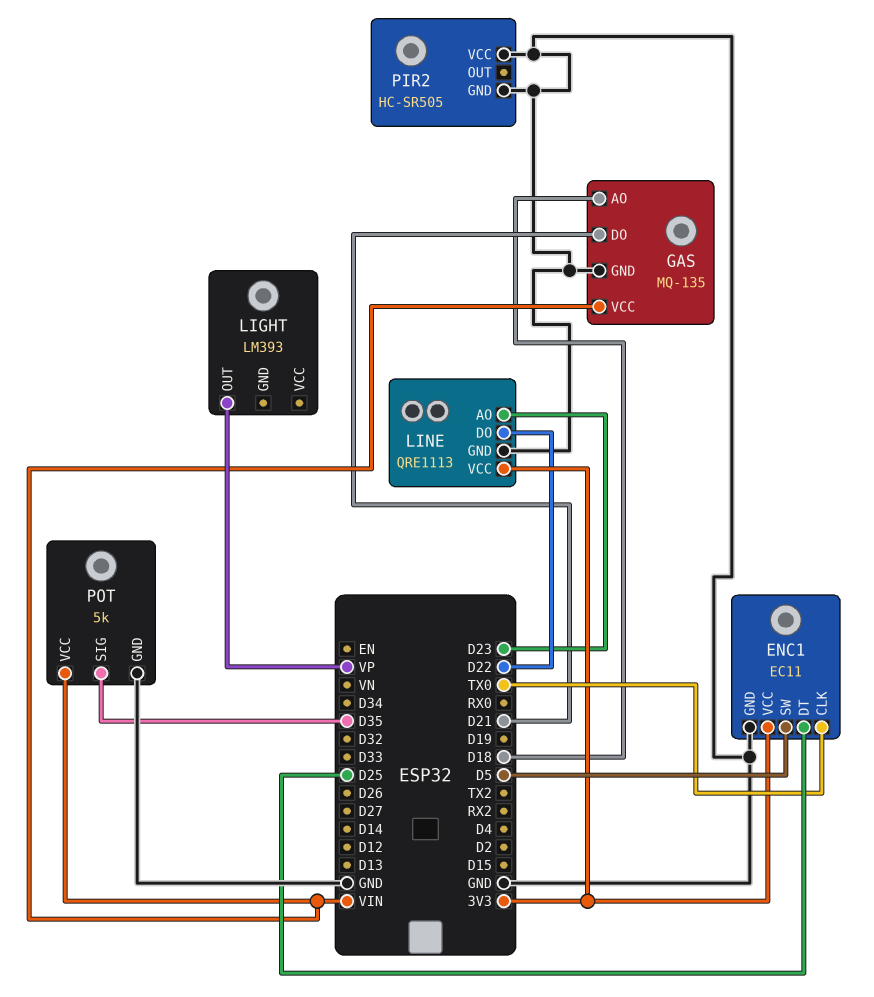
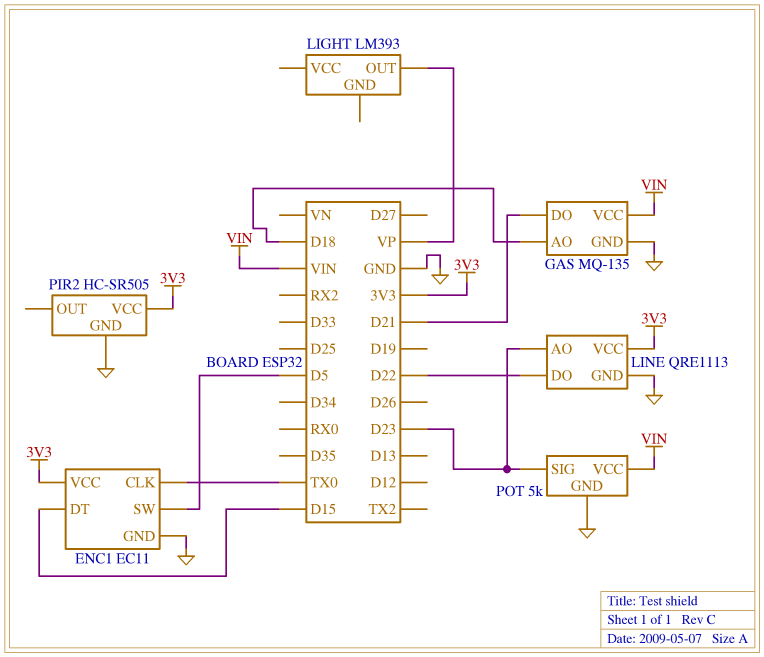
ENC1 pin DT: D25 -> D15
PIR2 pin VCC: GND -> 3V3
POT pin SIG: D35 -> D23

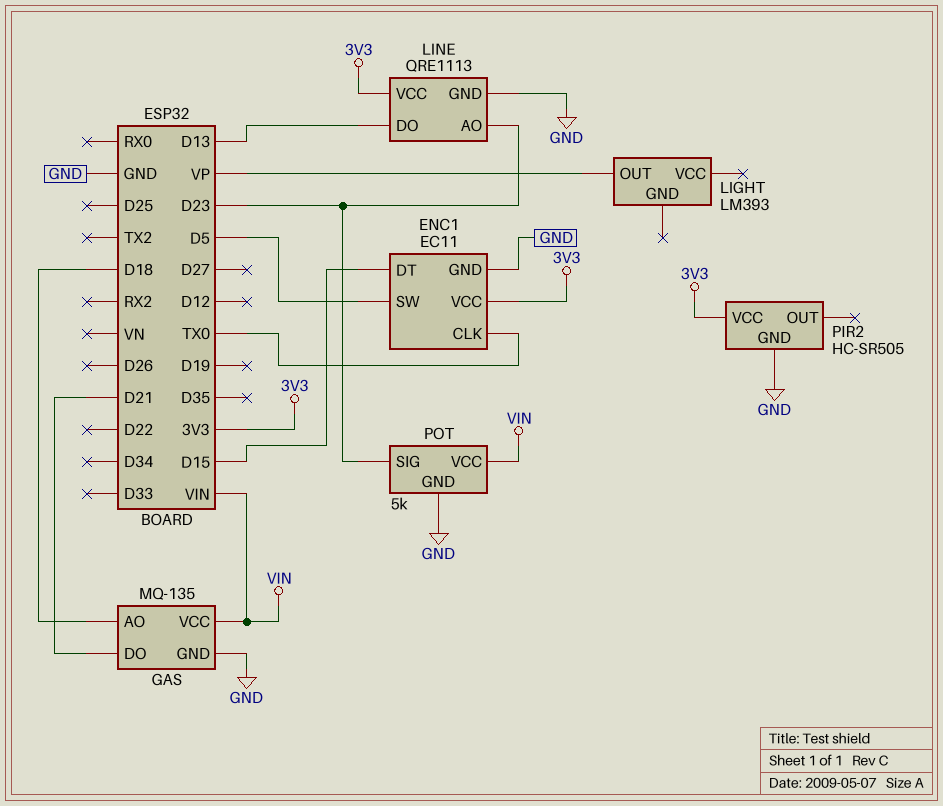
LINE pin DO: D22 -> D13

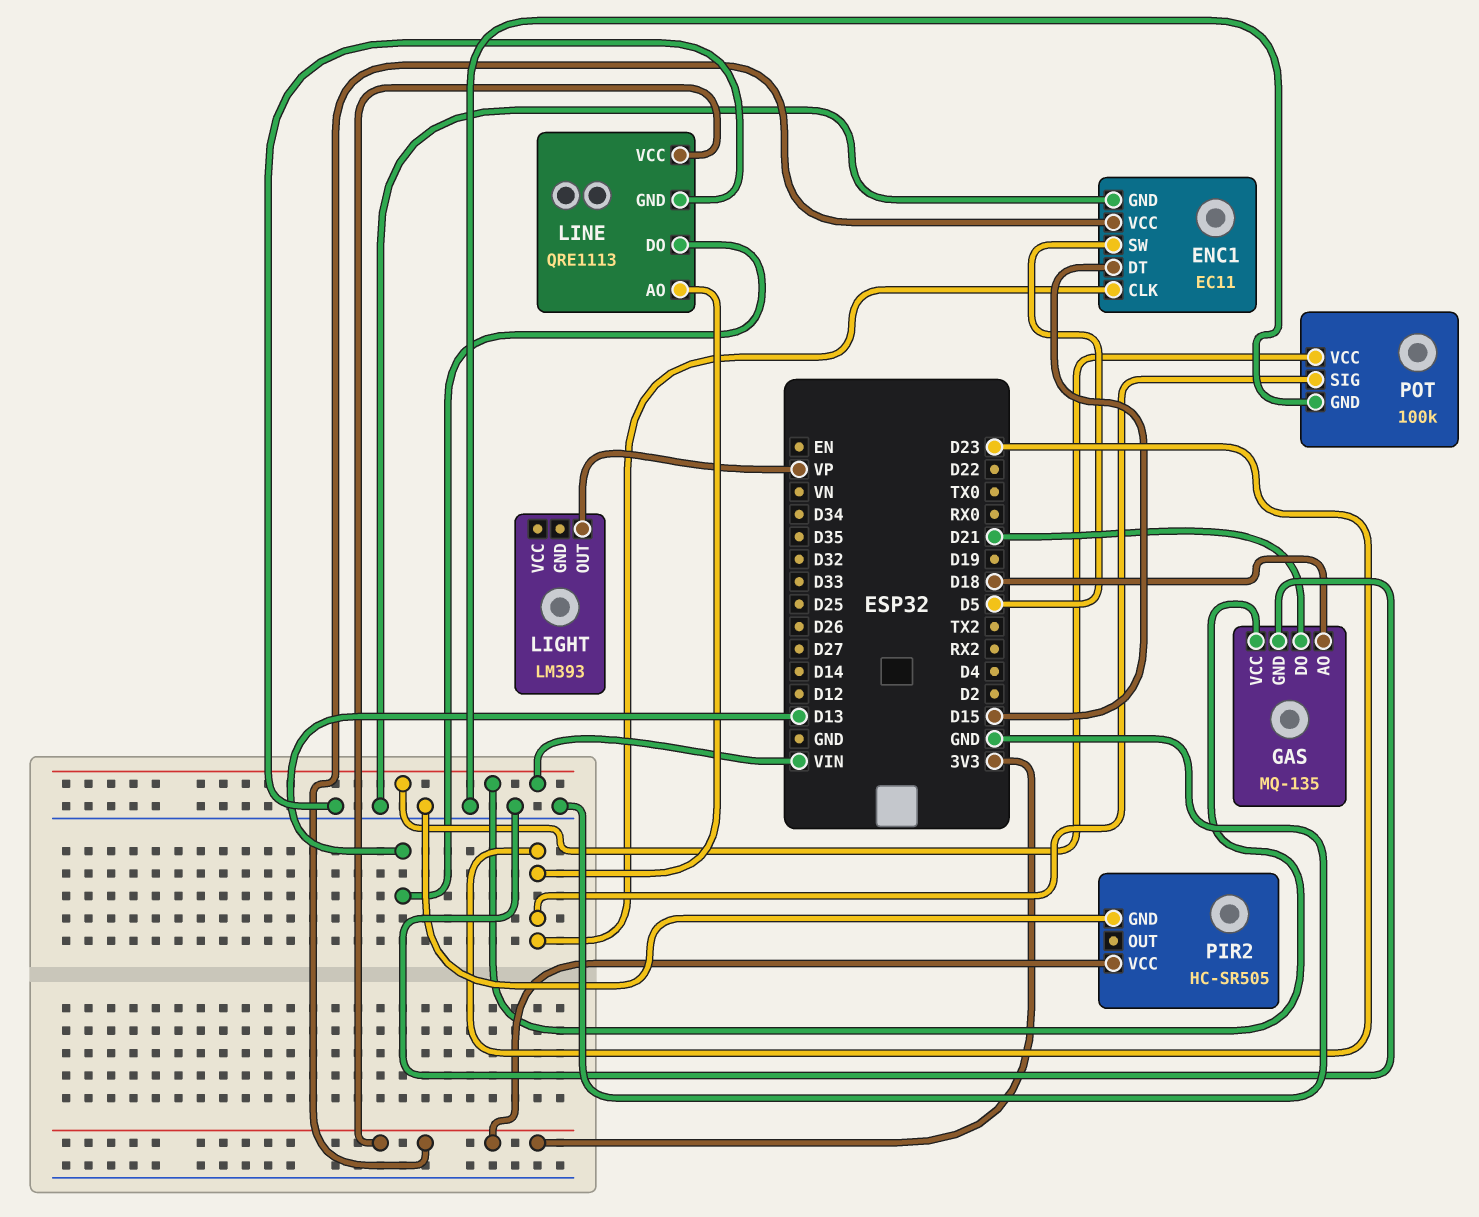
ENC1 pin CLK: TX0 -> D23
POT: 5k -> 100k

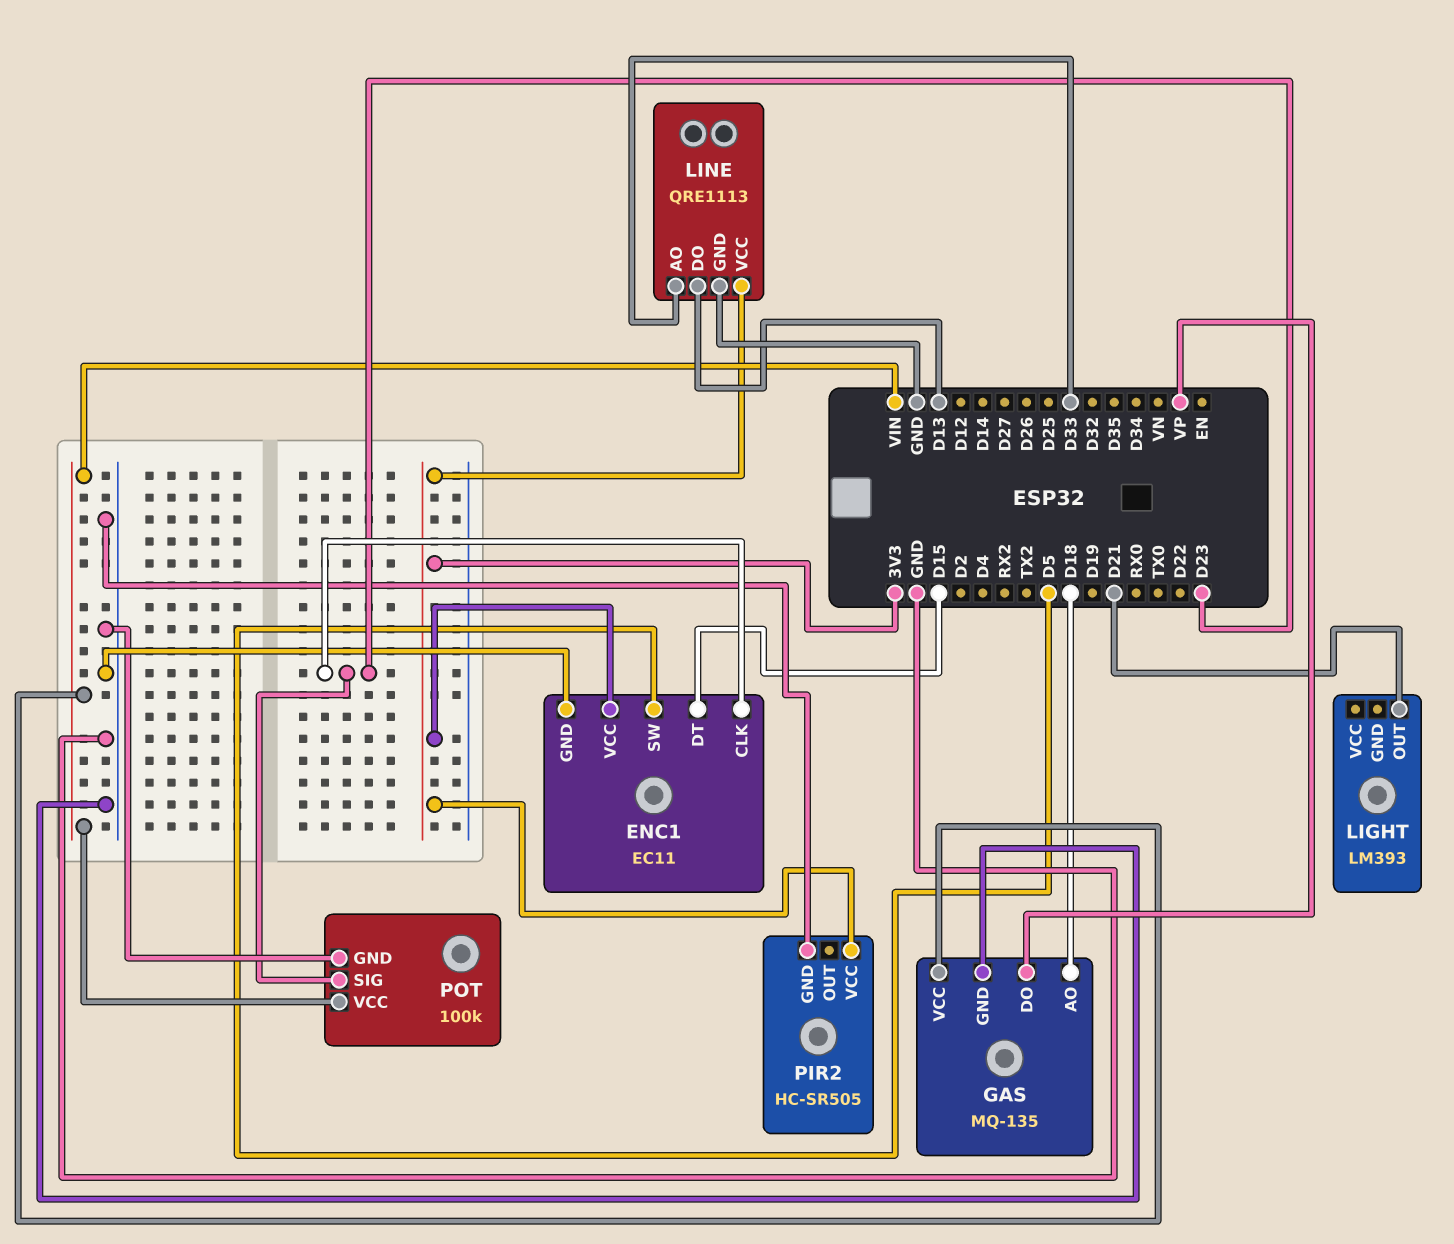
GAS pin DO: D21 -> VP
LIGHT pin OUT: VP -> D21
LINE pin AO: D23 -> D33

